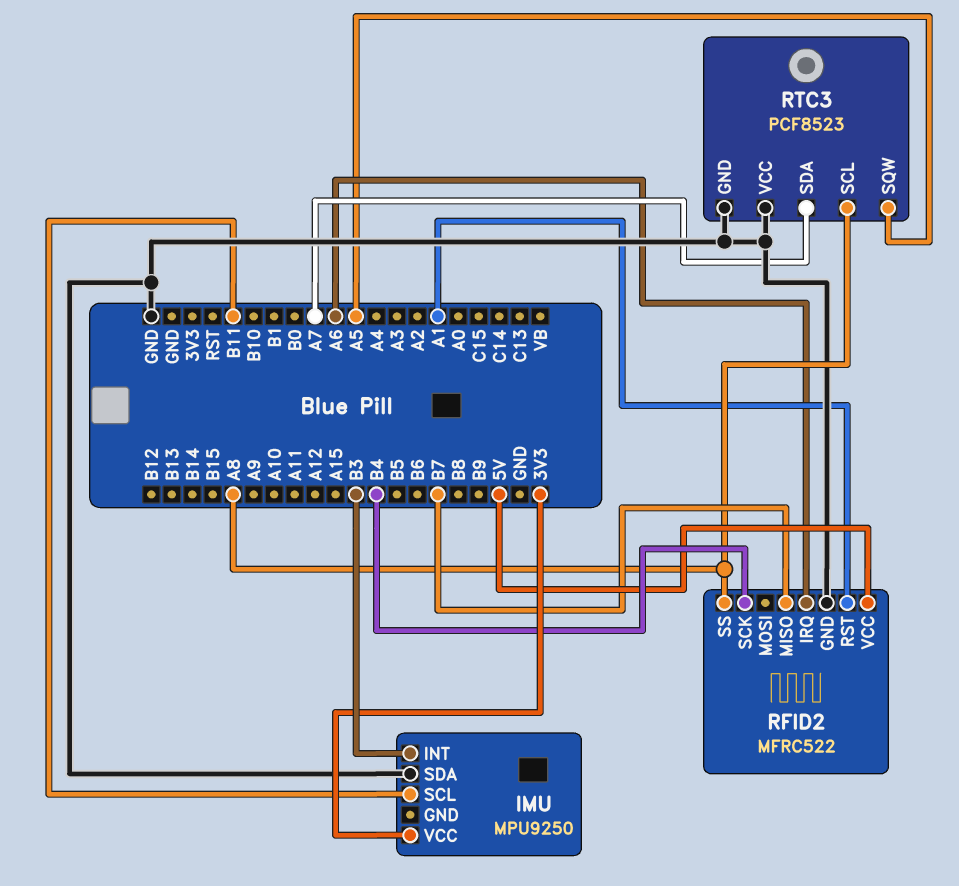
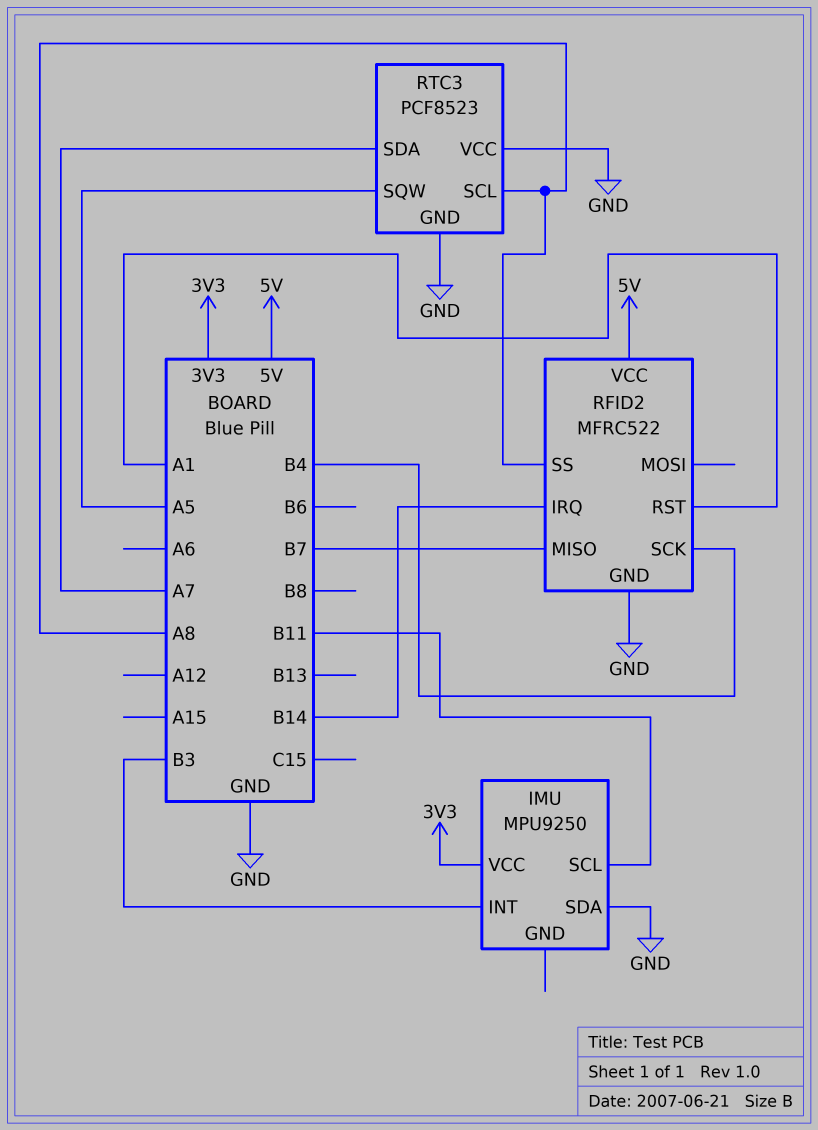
RFID2 pin IRQ: A6 -> B14

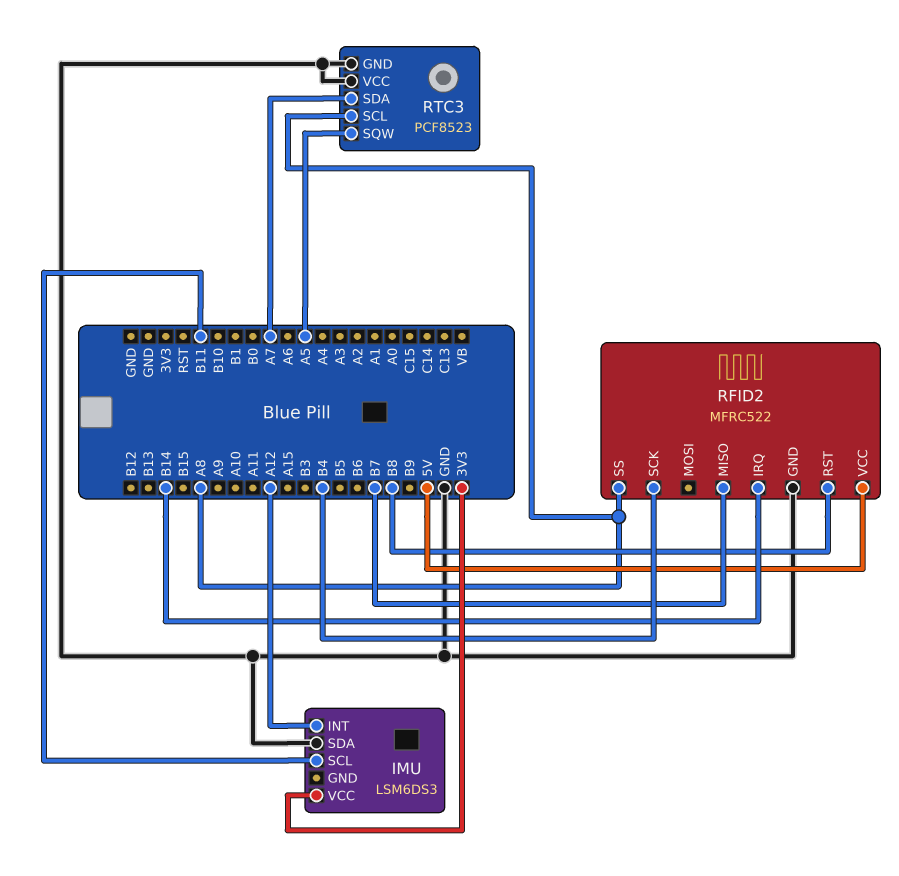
IMU: MPU9250 -> LSM6DS3
IMU pin INT: B3 -> A12
RFID2 pin RST: A1 -> B8

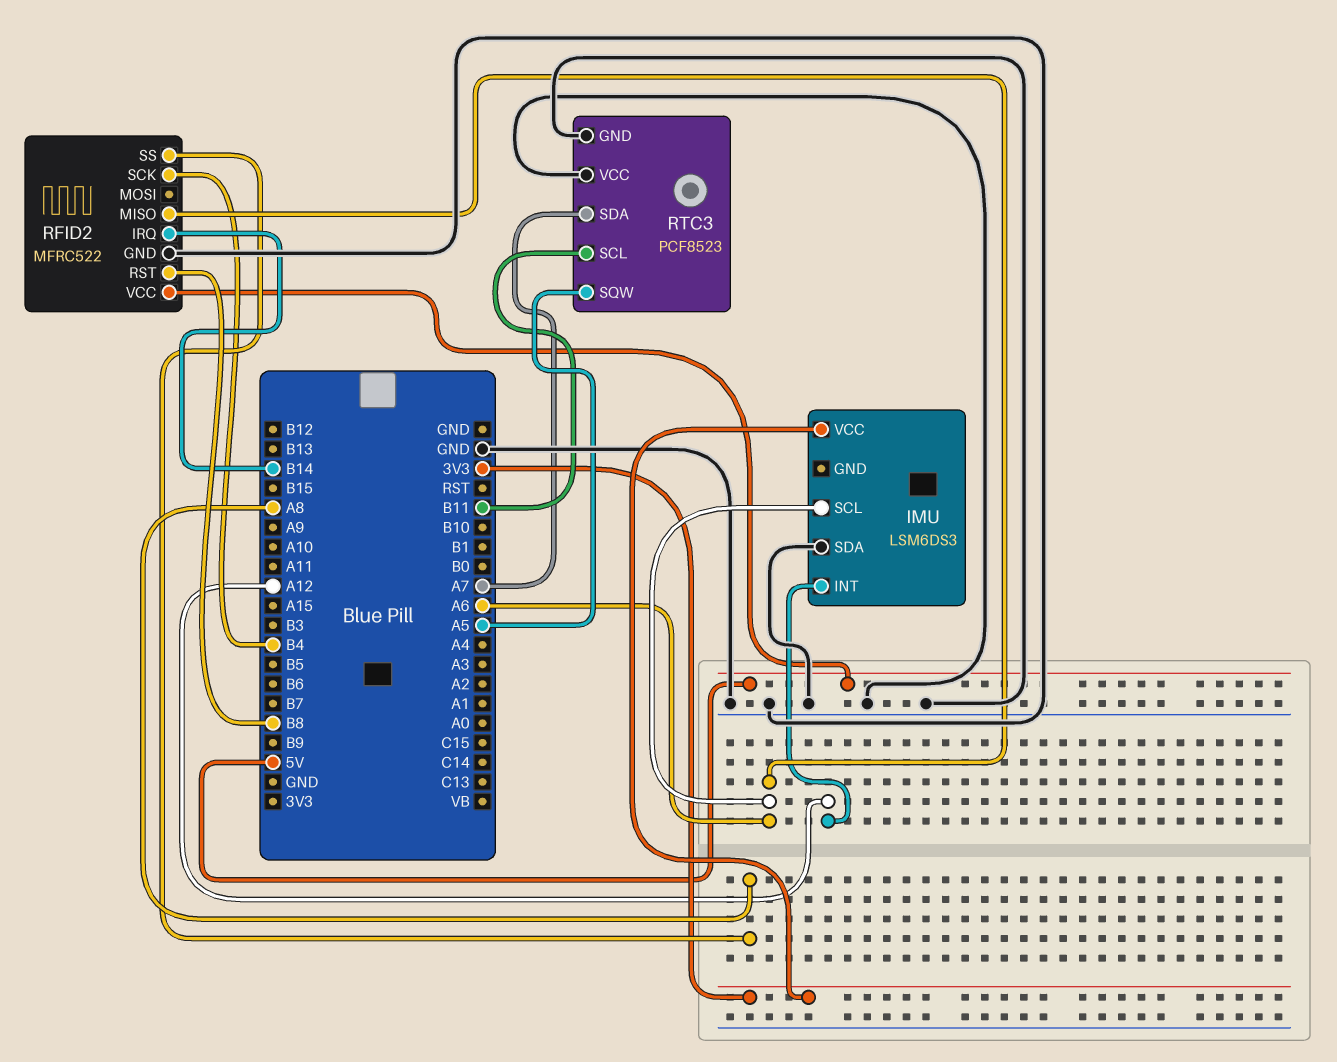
IMU pin SCL: B11 -> A6
RFID2 pin MISO: B7 -> A6
RTC3 pin SCL: A8 -> B11

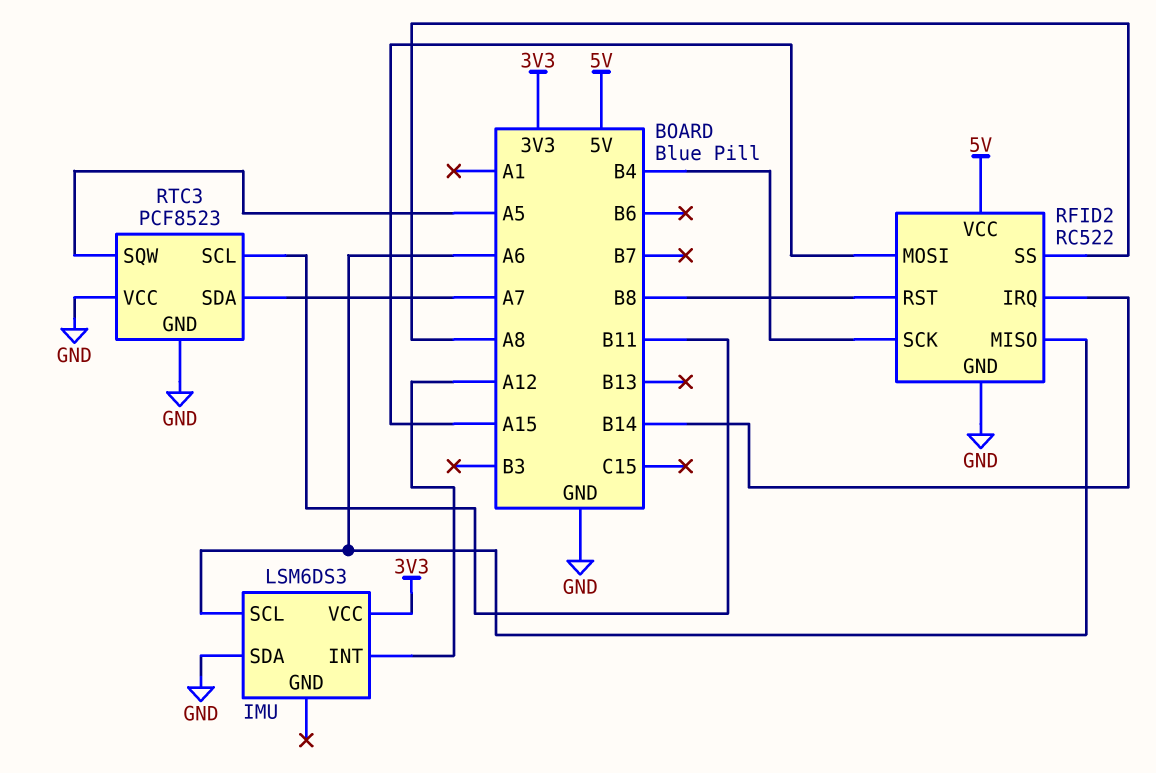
RFID2: MFRC522 -> RC522
RFID2 pin MOSI: none -> A15

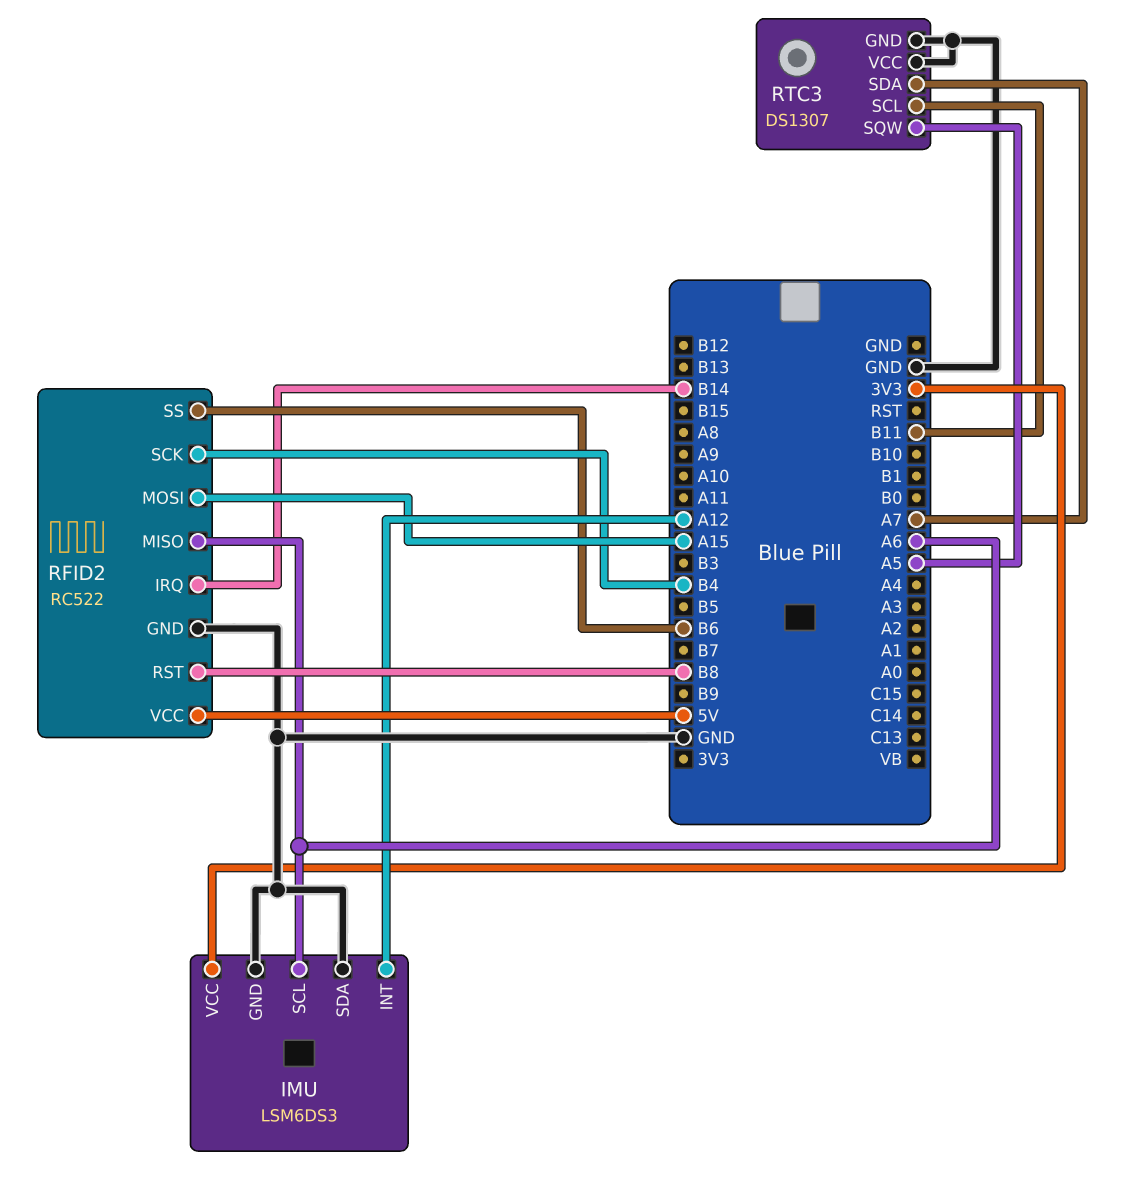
IMU pin GND: none -> GND
RFID2 pin SS: A8 -> B6
RTC3: PCF8523 -> DS1307

